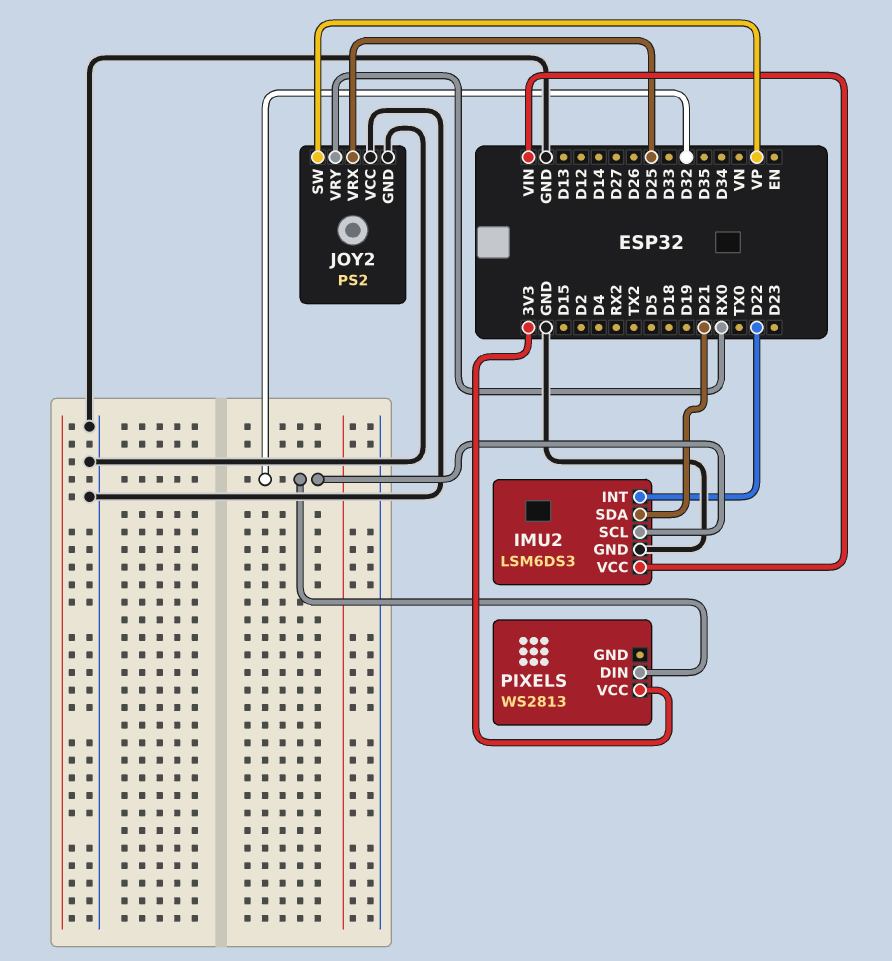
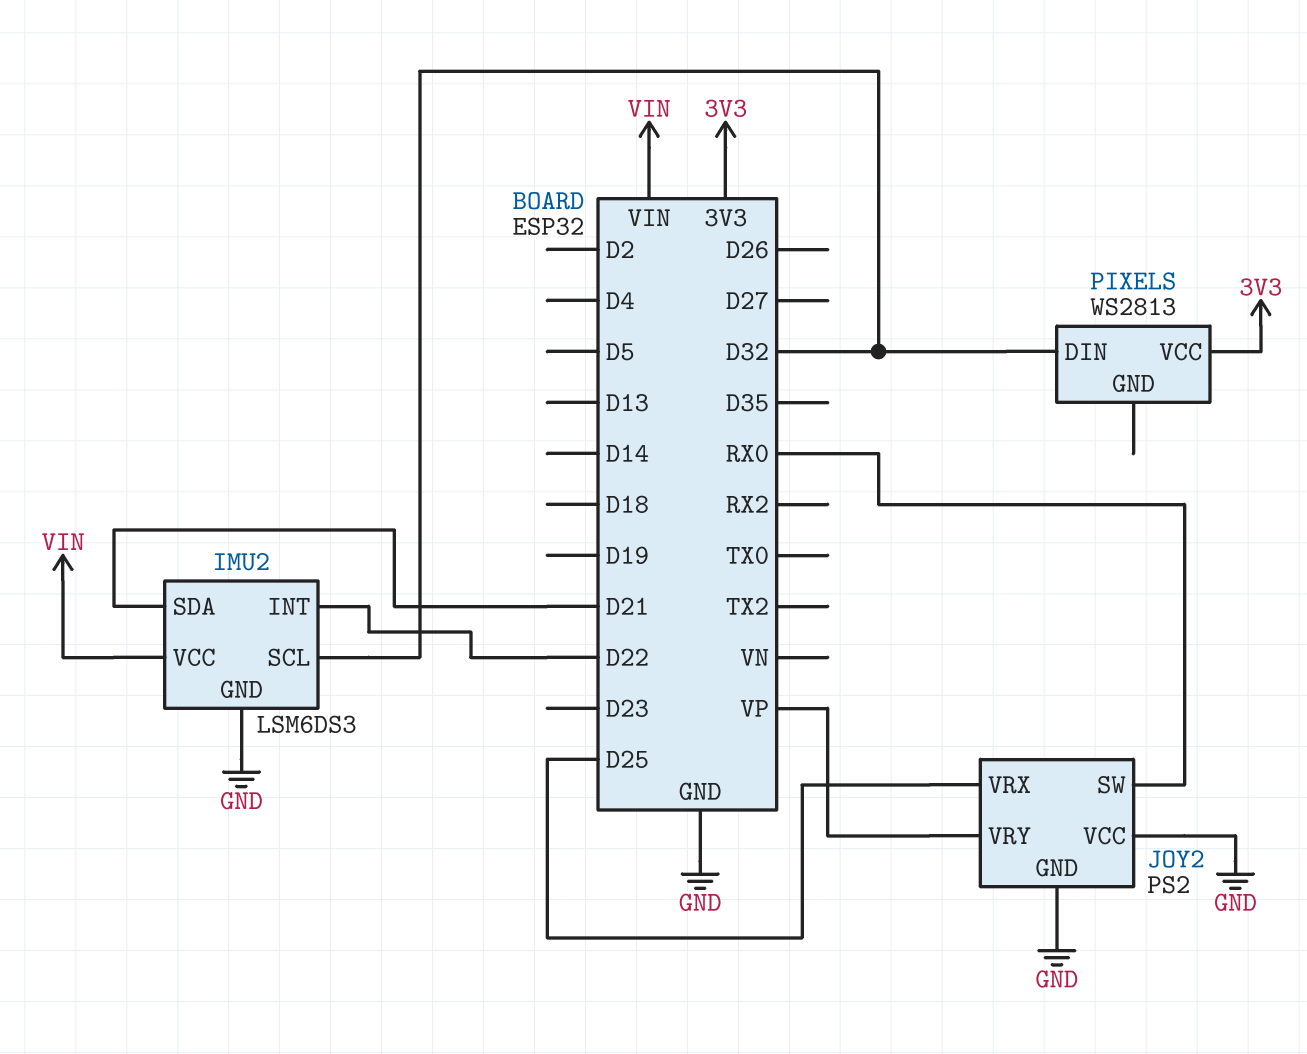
JOY2 pin SW: VP -> RX0
JOY2 pin VRY: RX0 -> VP

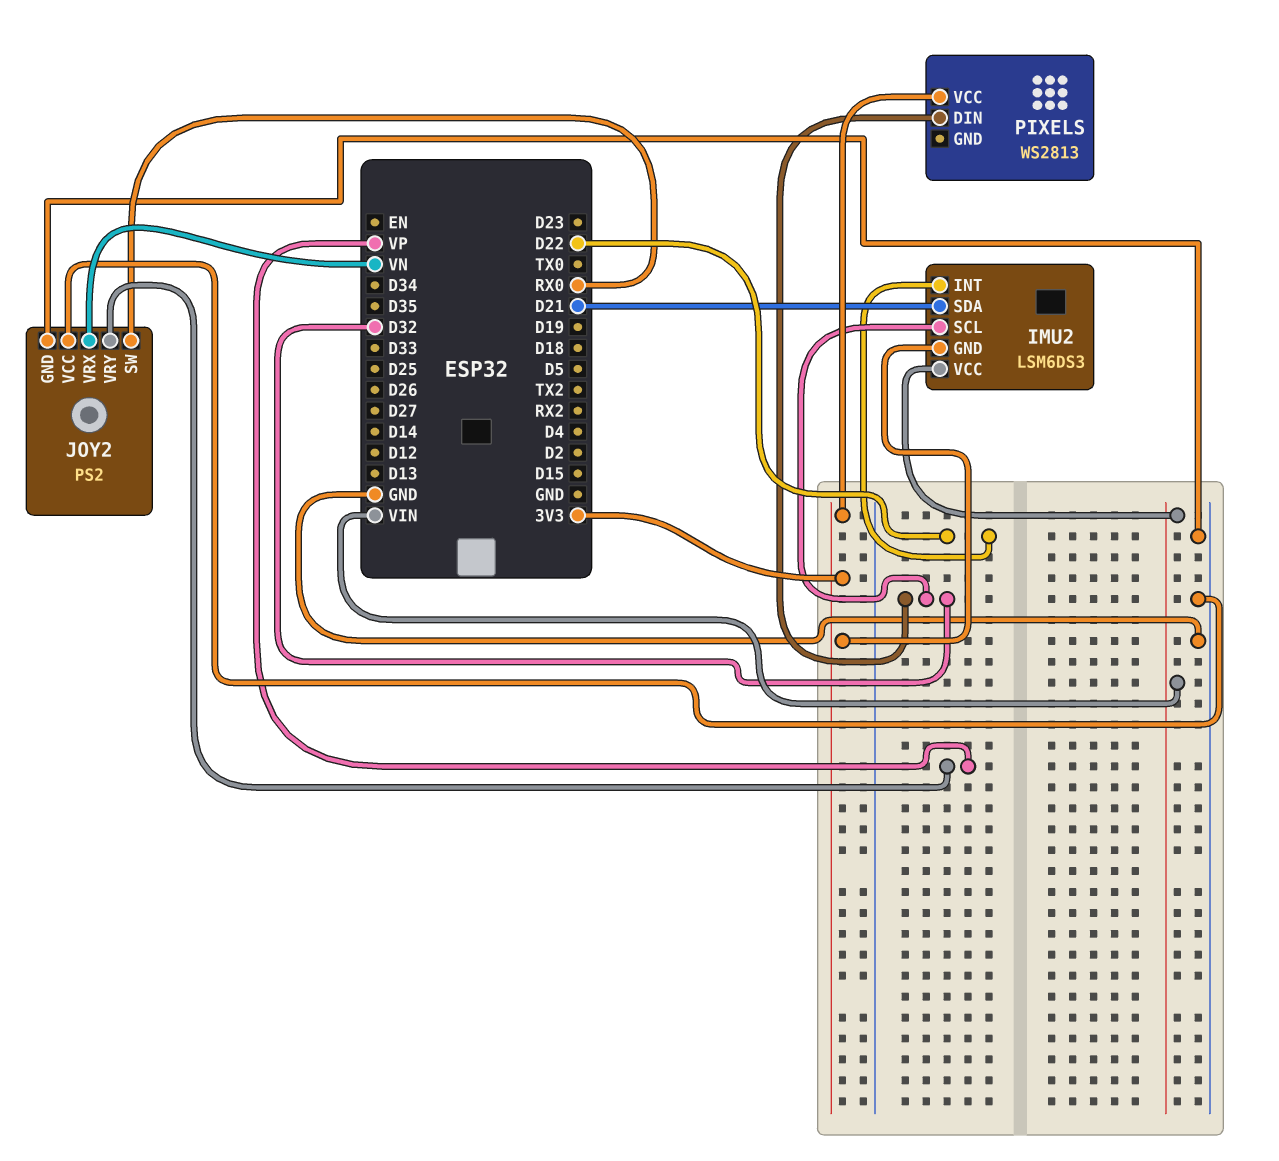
IMU2 pin GND: GND -> 3V3
JOY2 pin VRX: D25 -> VN

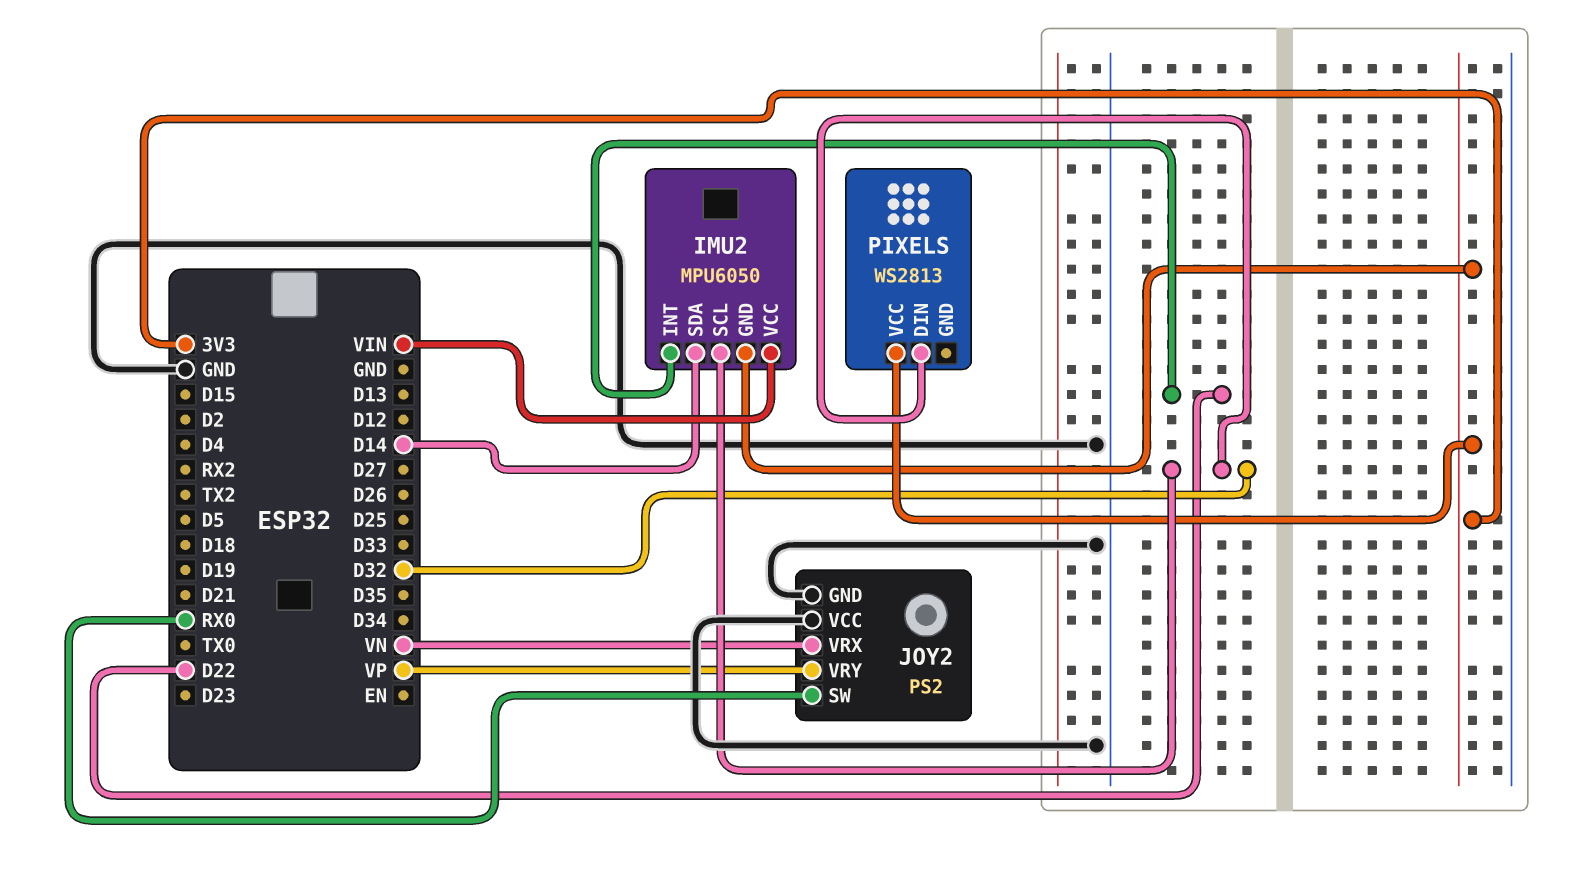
IMU2: LSM6DS3 -> MPU6050
IMU2 pin SDA: D21 -> D14

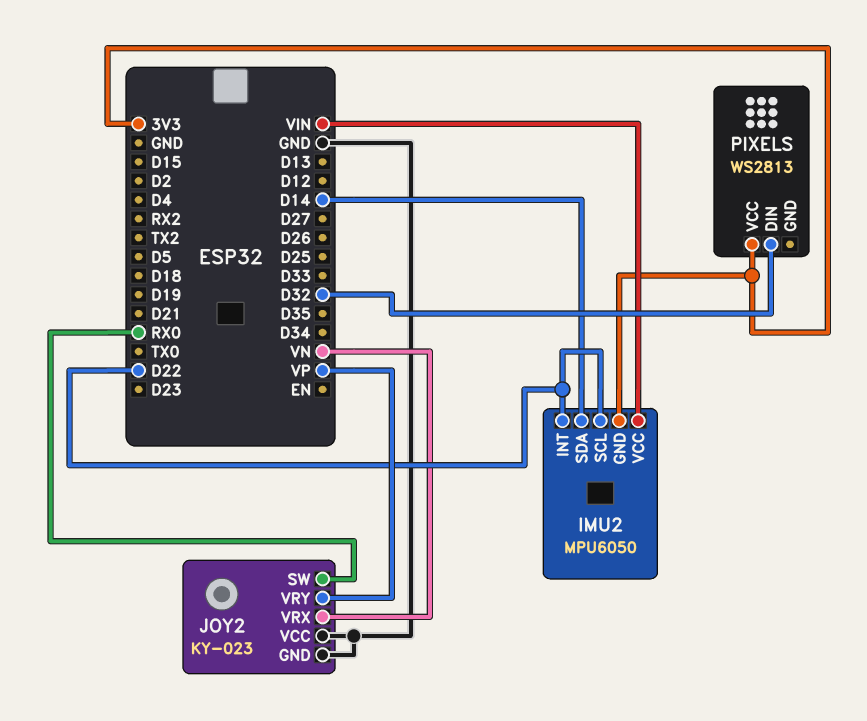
IMU2 pin SCL: D32 -> D22
JOY2: PS2 -> KY-023

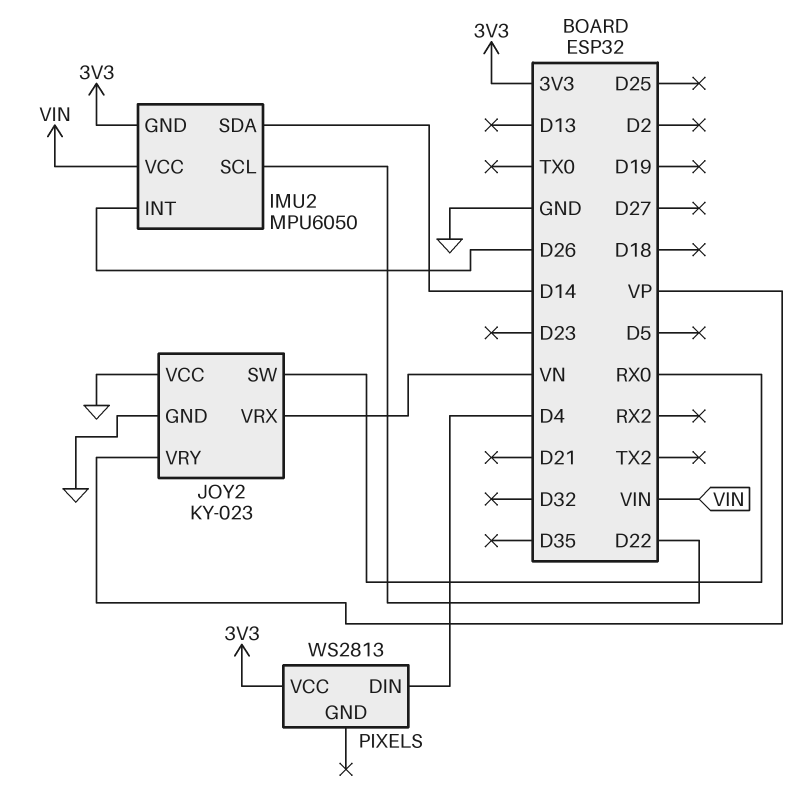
IMU2 pin INT: D22 -> D26
PIXELS pin DIN: D32 -> D4

